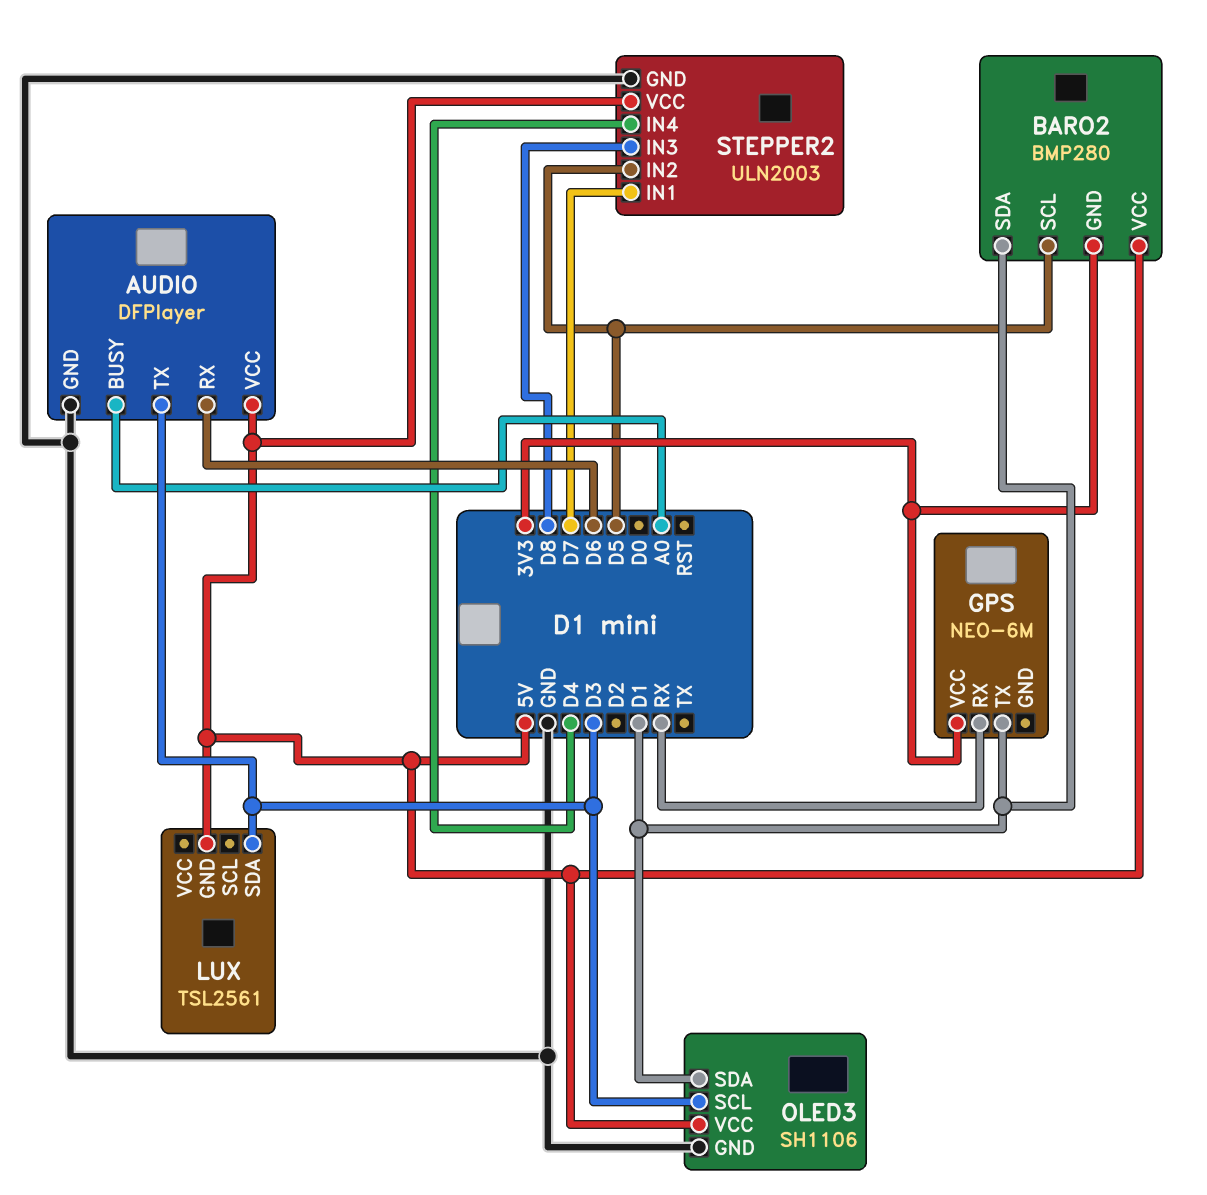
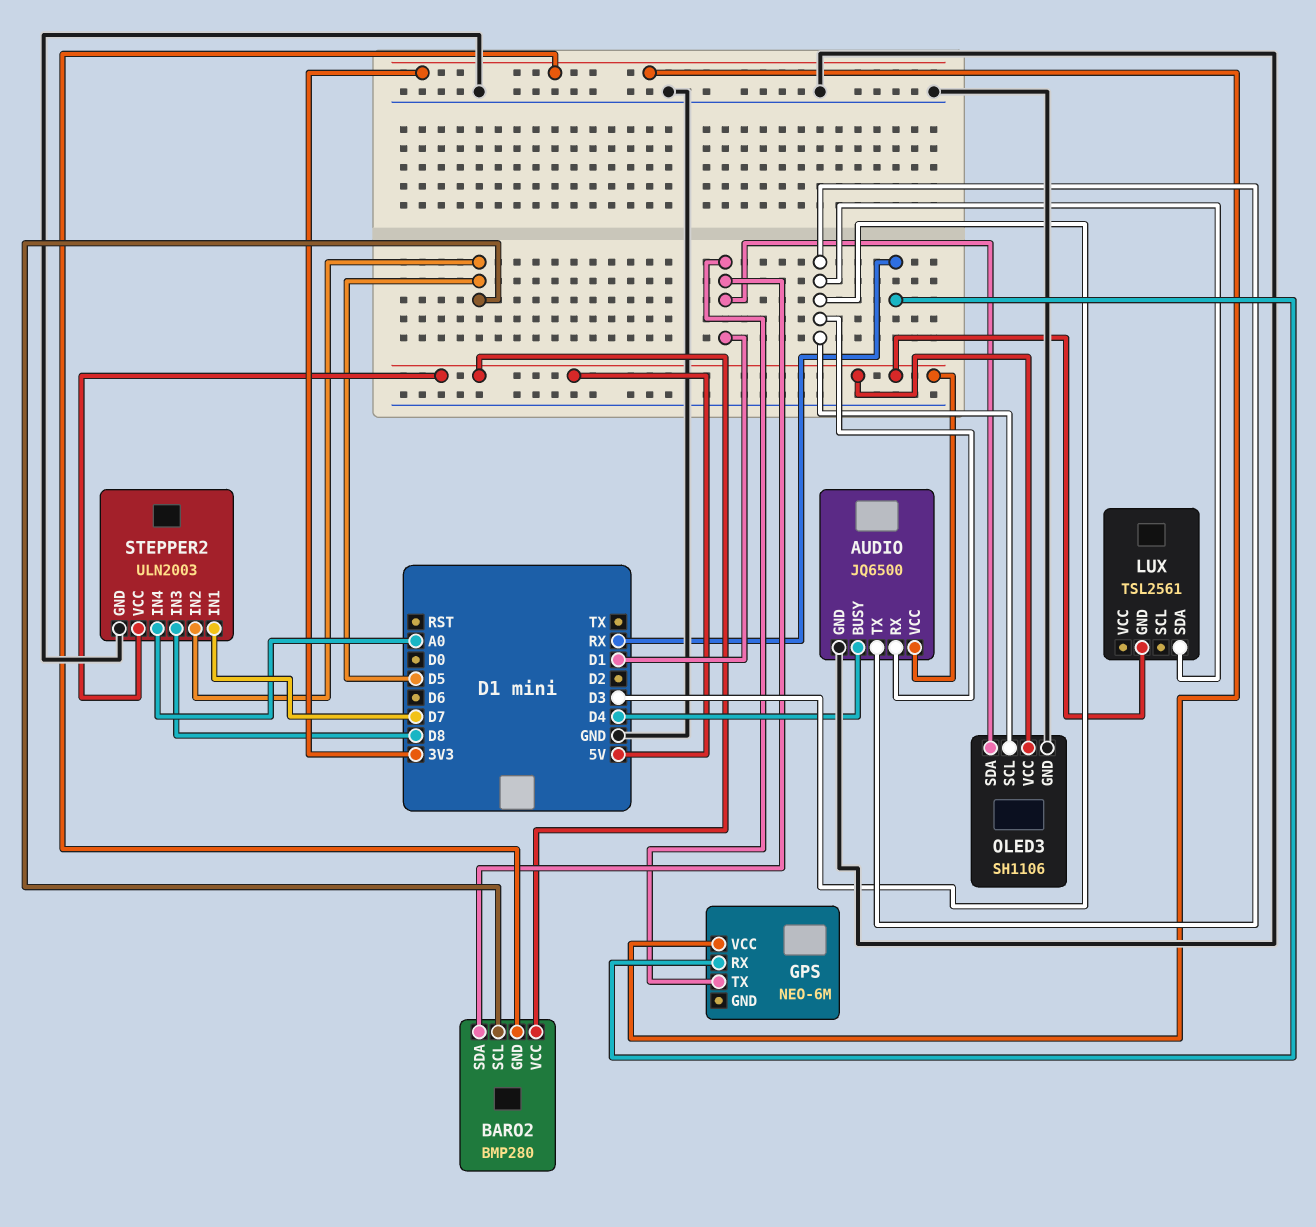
AUDIO: DFPlayer -> JQ6500
AUDIO pin BUSY: A0 -> D4
AUDIO pin RX: D6 -> D3
STEPPER2 pin IN4: D4 -> A0

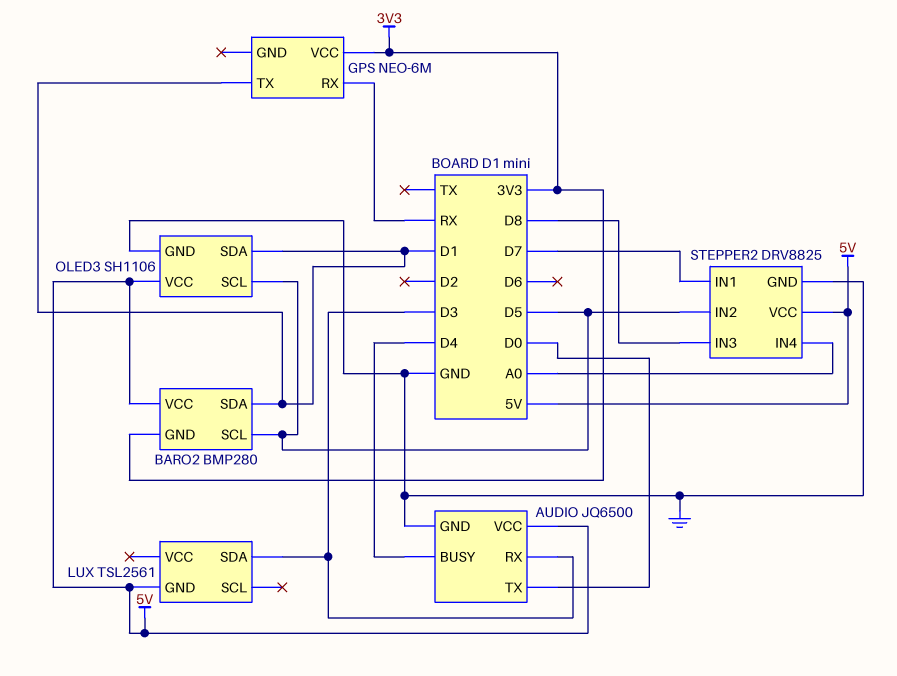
AUDIO pin TX: D3 -> D0
OLED3 pin SCL: D3 -> D5
STEPPER2: ULN2003 -> DRV8825

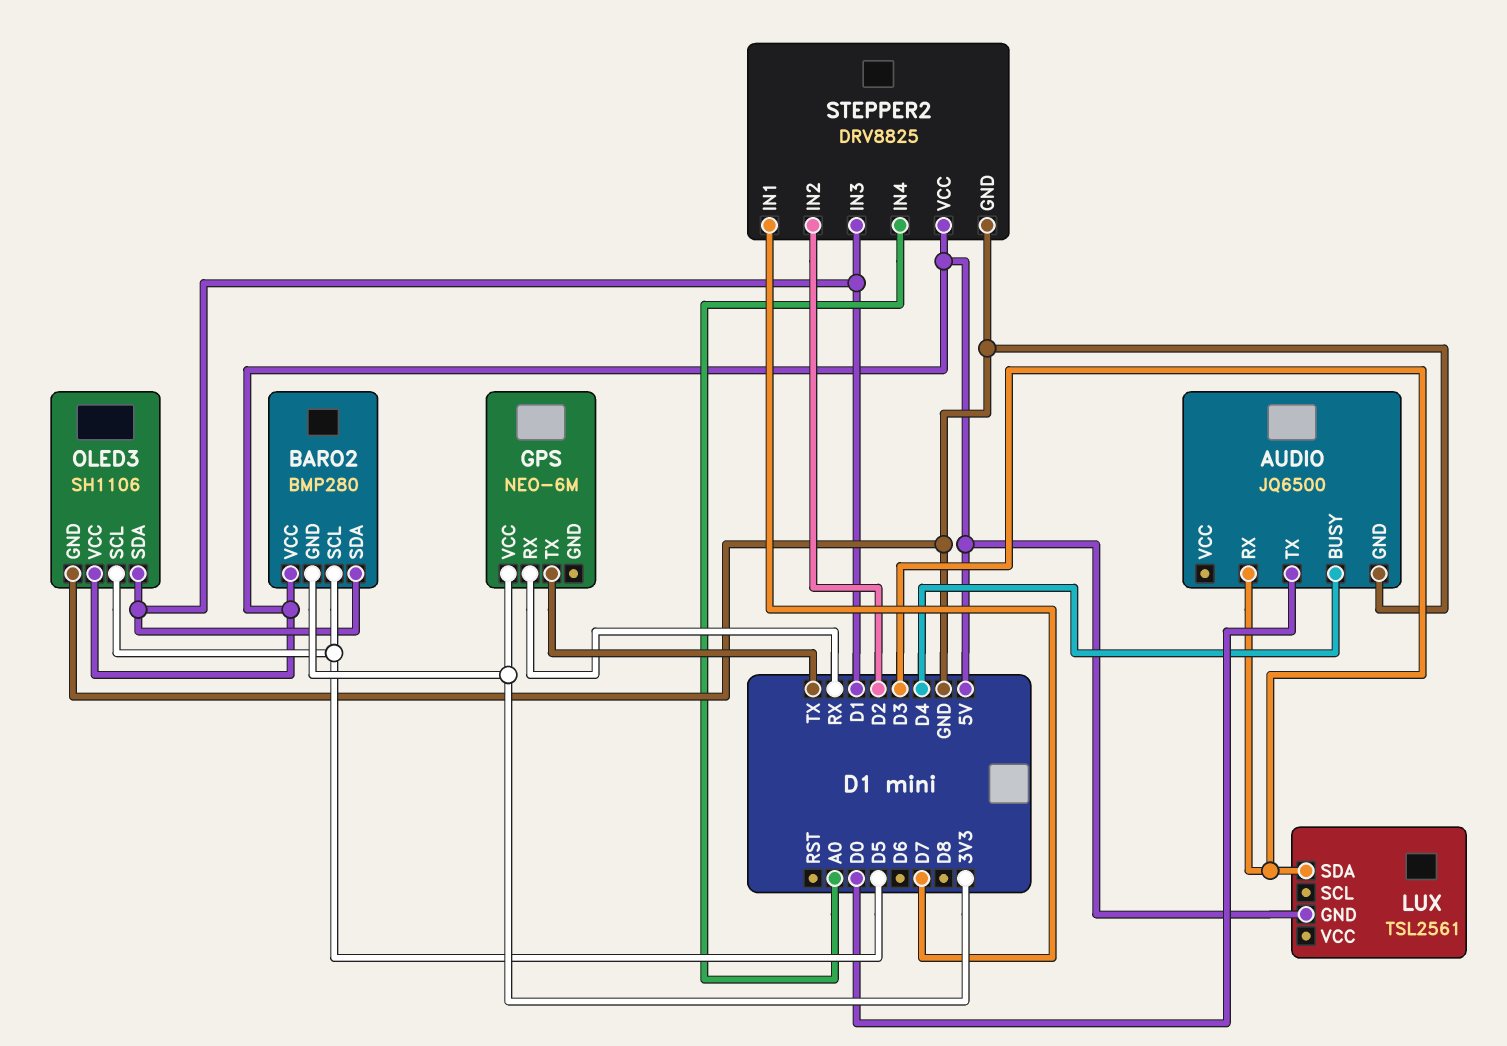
AUDIO pin VCC: 5V -> none
GPS pin TX: D1 -> TX
STEPPER2 pin IN2: D5 -> D2
STEPPER2 pin IN3: D8 -> D1

